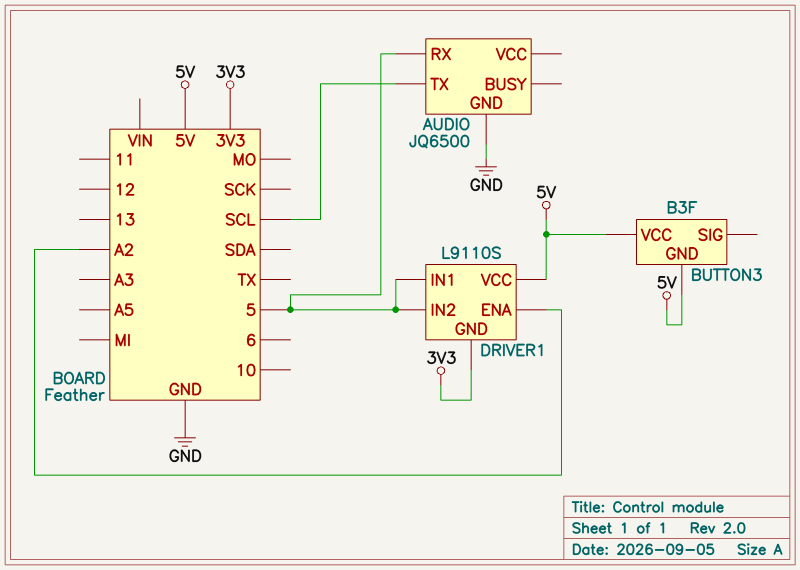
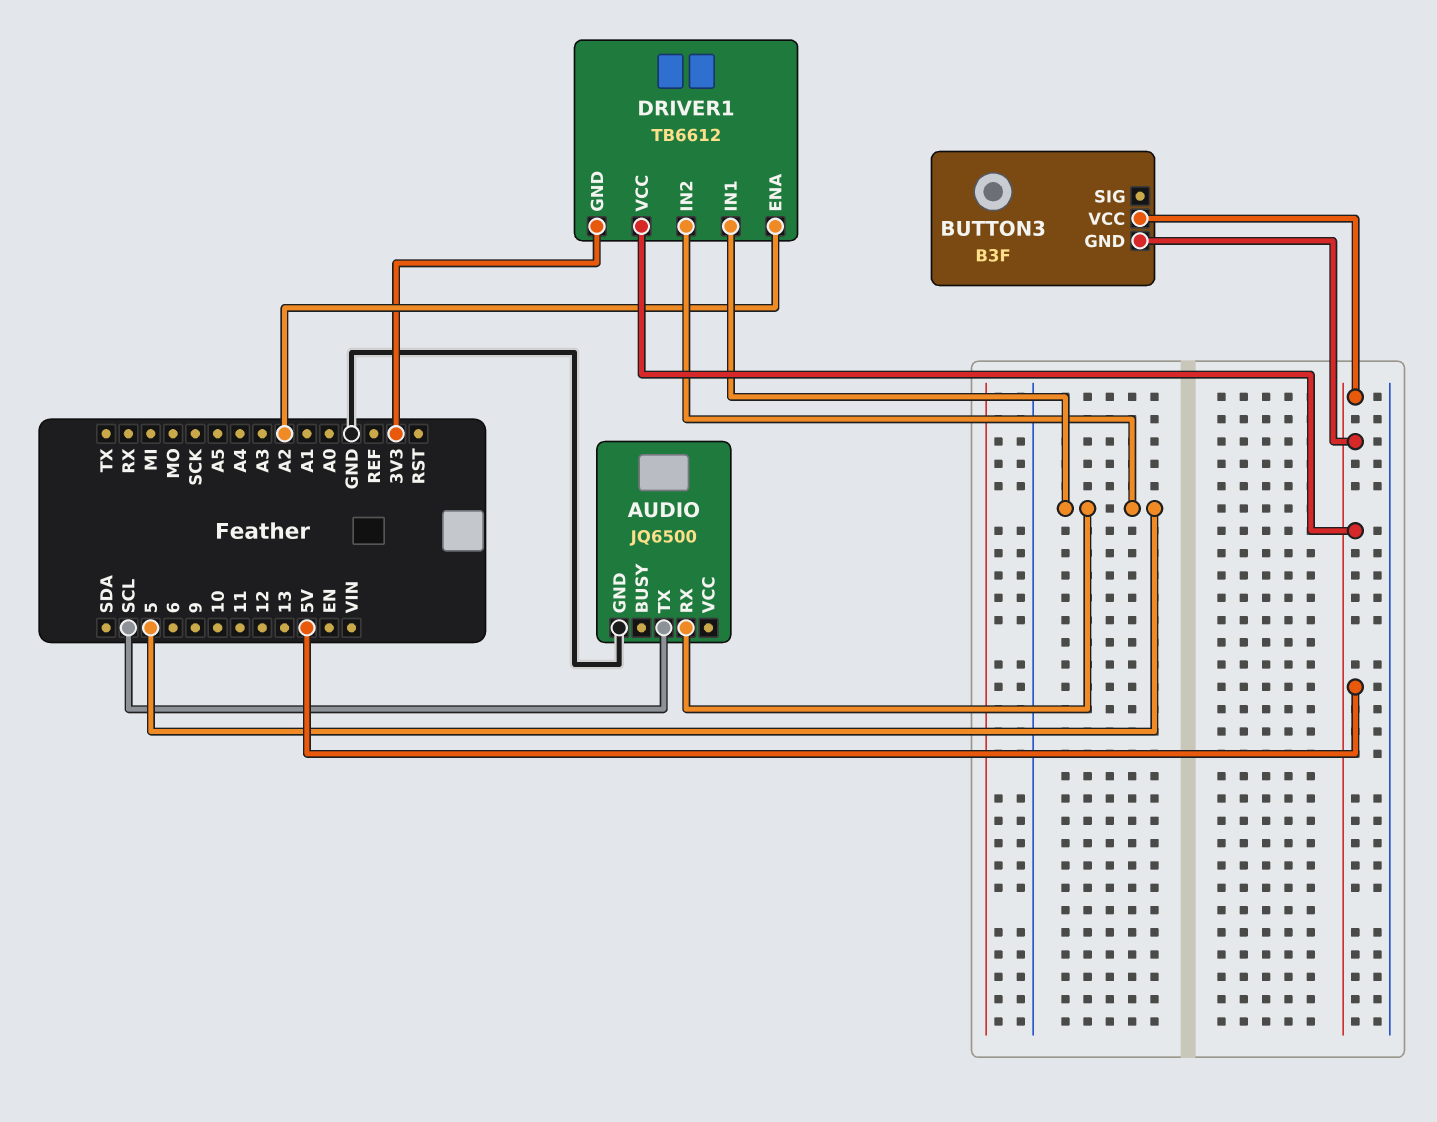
DRIVER1: L9110S -> TB6612

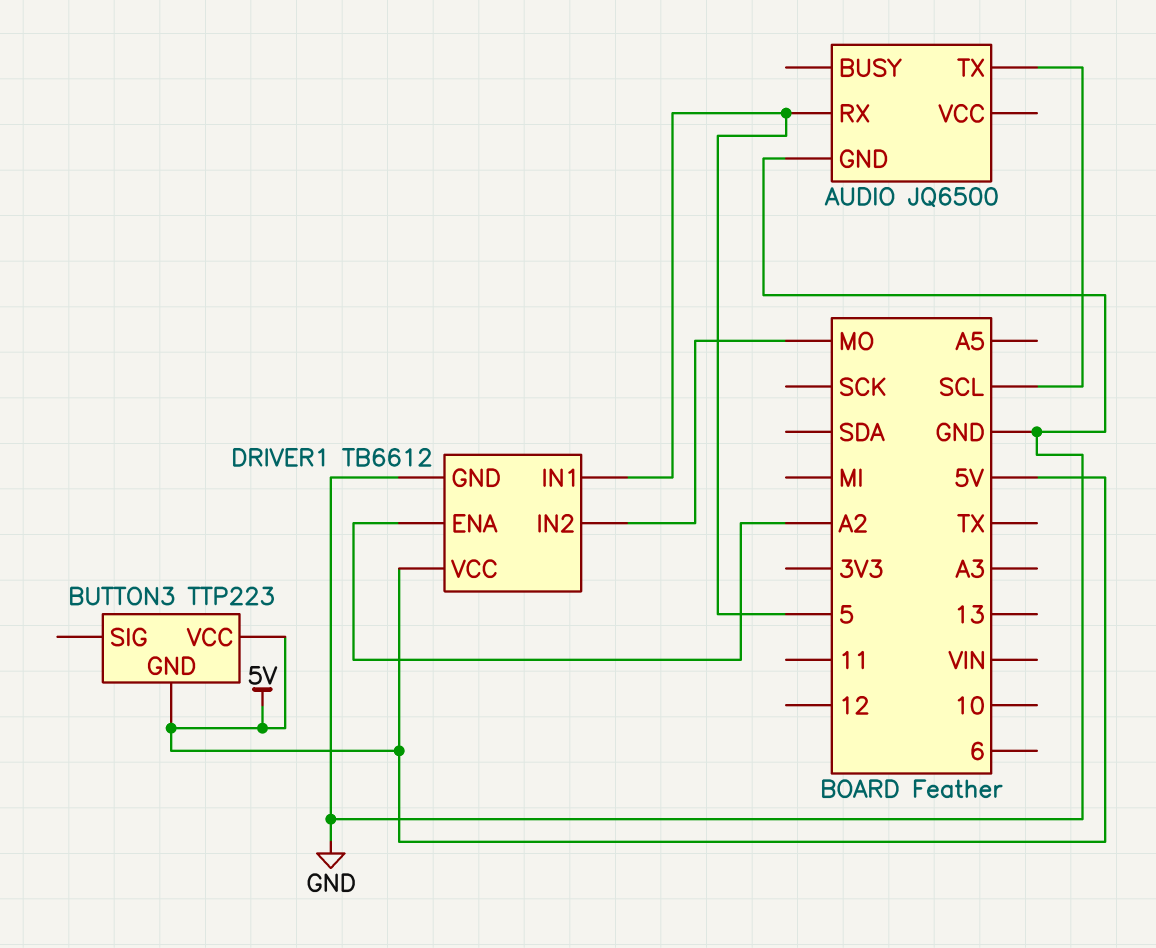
BUTTON3: B3F -> TTP223
DRIVER1 pin GND: 3V3 -> GND
DRIVER1 pin IN2: 5 -> MO

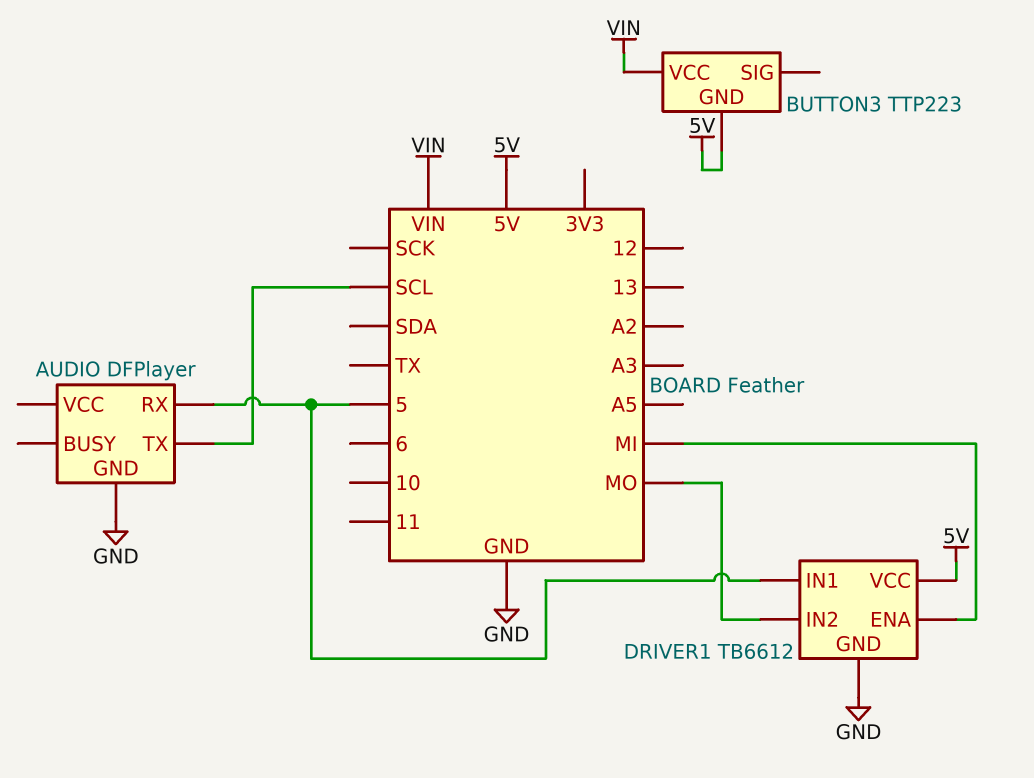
AUDIO: JQ6500 -> DFPlayer
BUTTON3 pin VCC: 5V -> VIN
DRIVER1 pin ENA: A2 -> MI

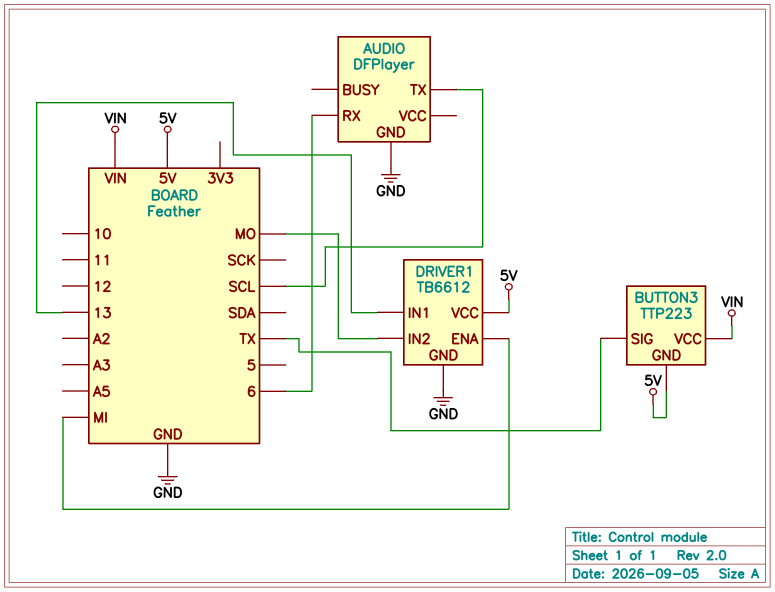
AUDIO pin RX: 5 -> 6
BUTTON3 pin SIG: none -> TX
DRIVER1 pin IN1: 5 -> 13

